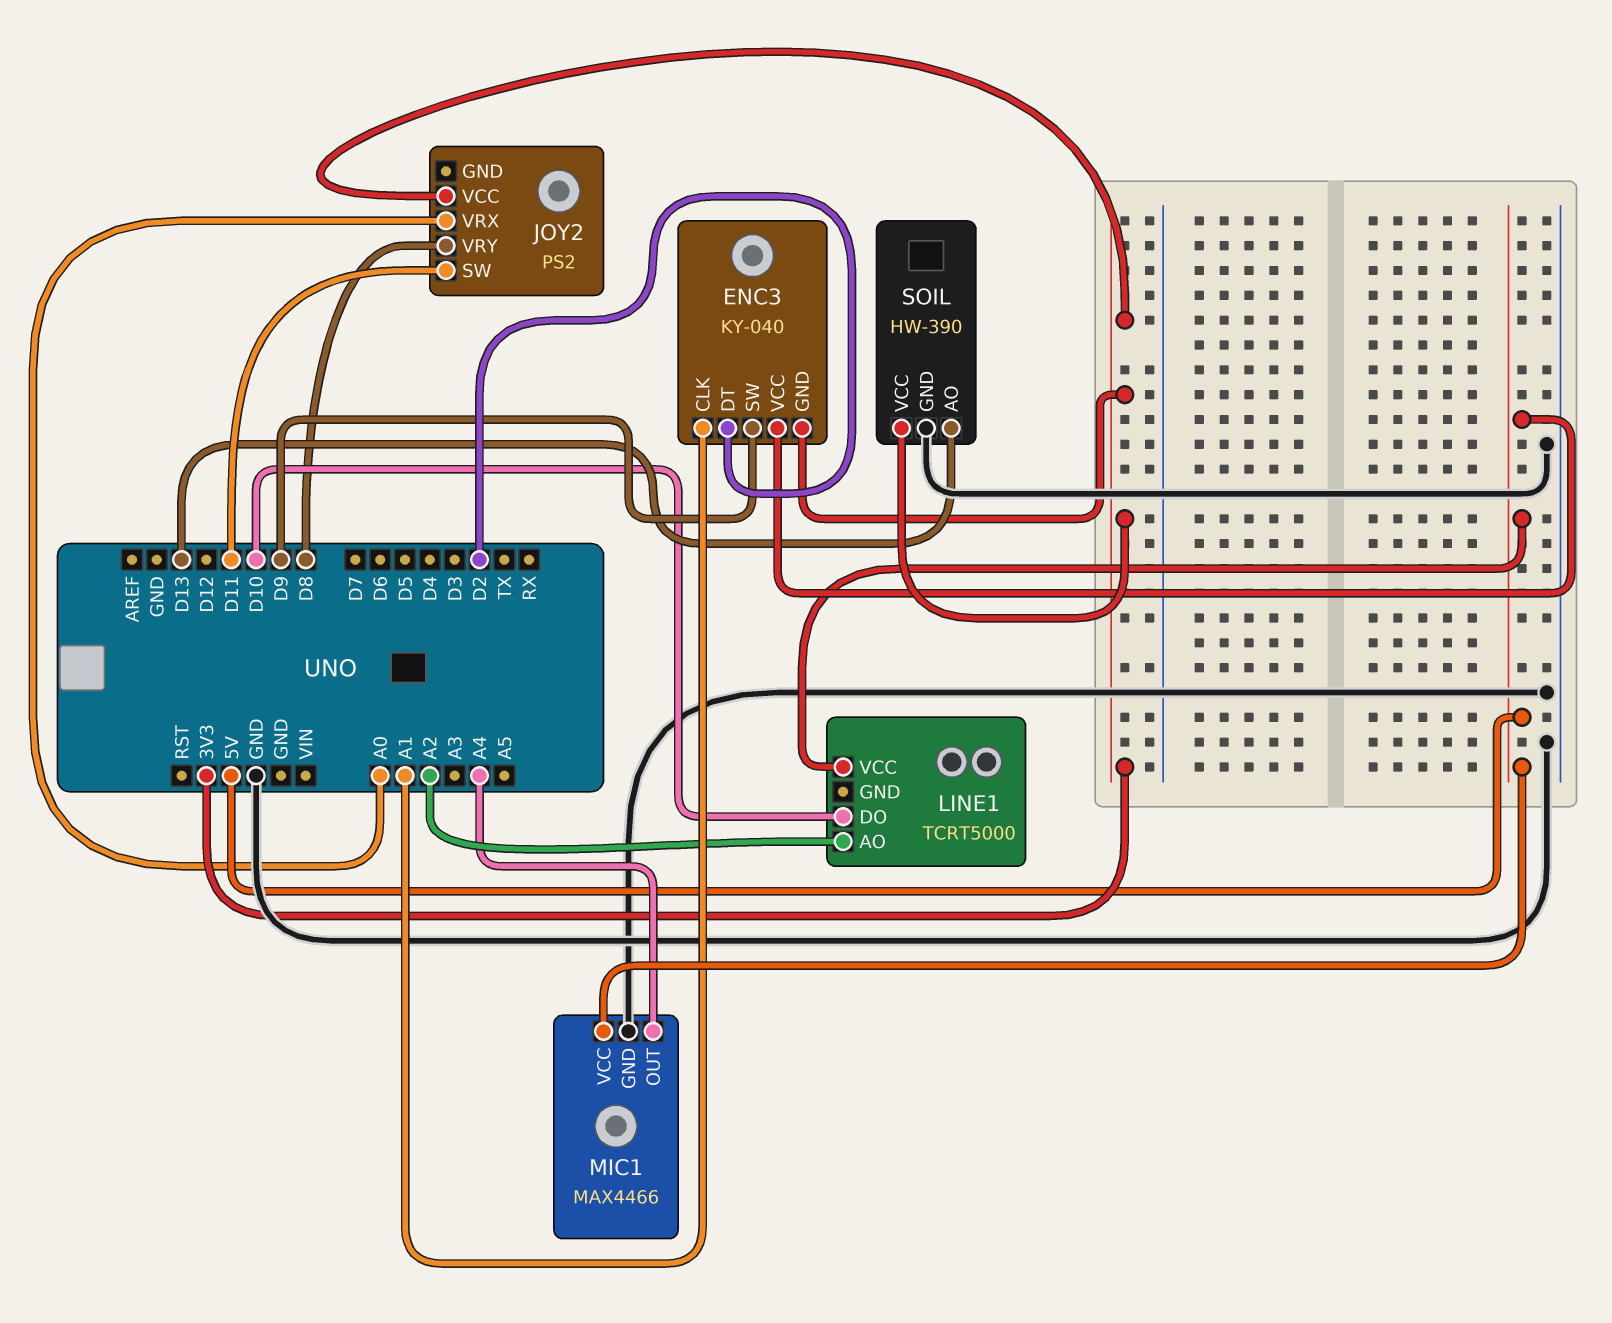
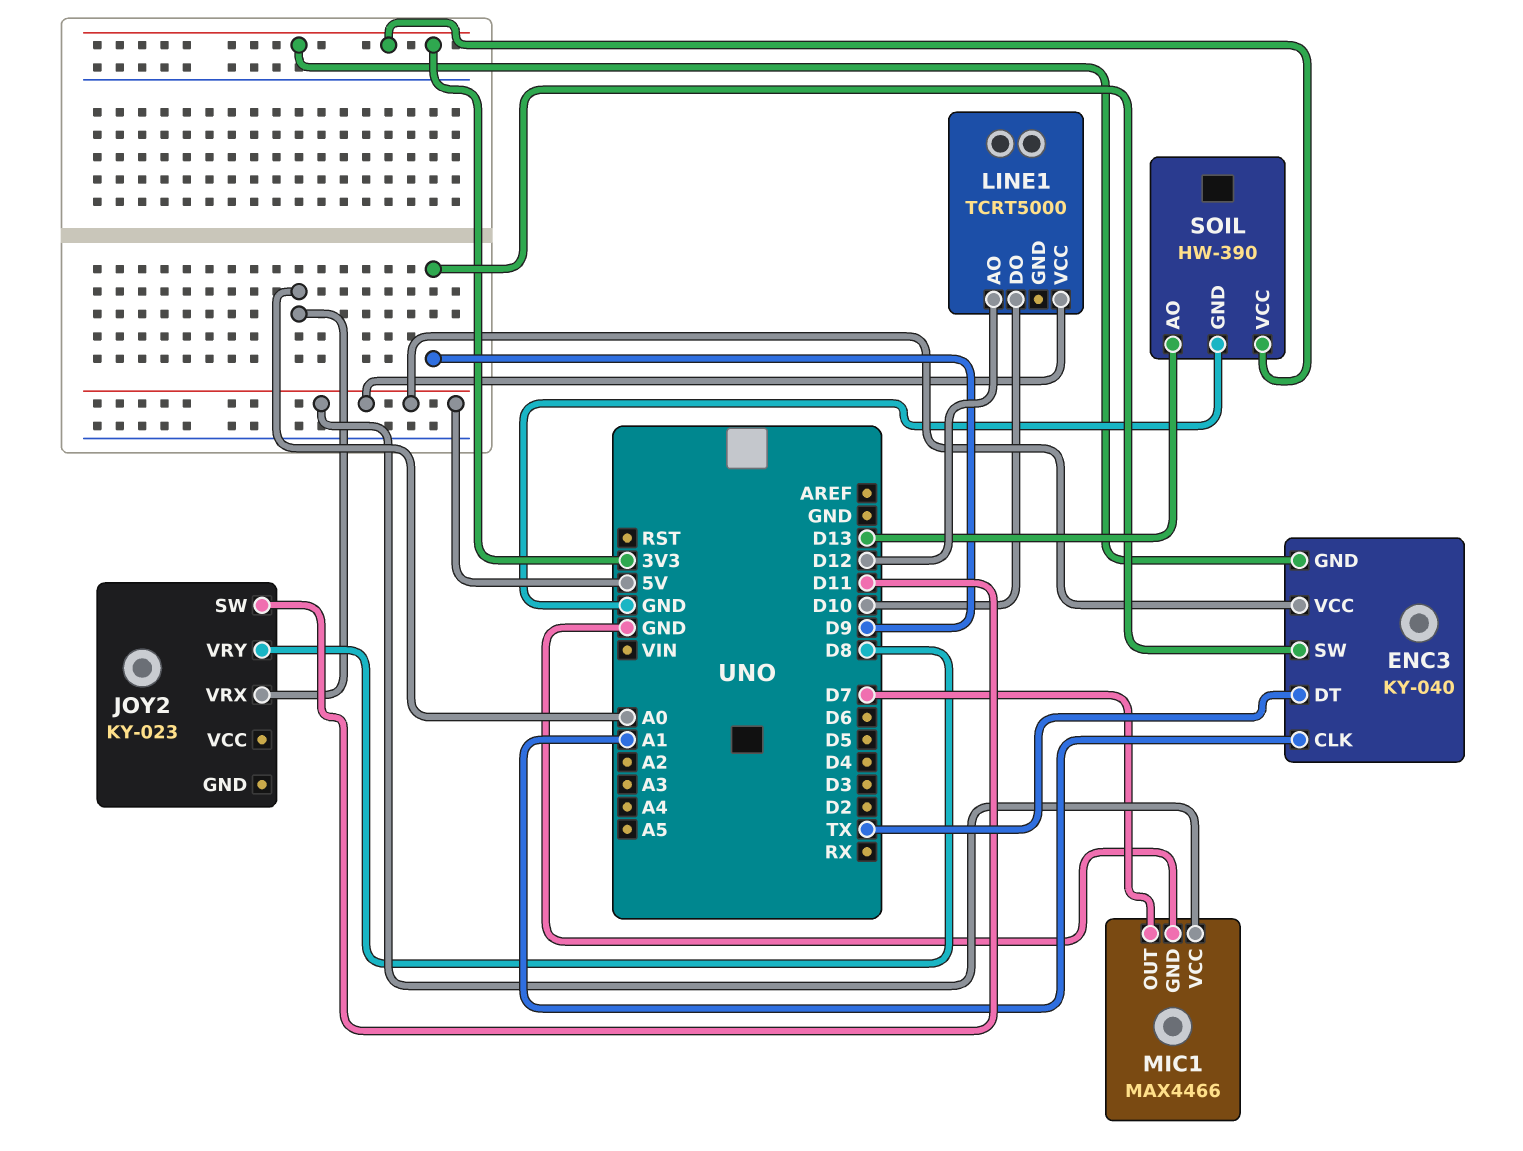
ENC3 pin DT: D2 -> TX
JOY2: PS2 -> KY-023
JOY2 pin VCC: 3V3 -> none
LINE1 pin AO: A2 -> D12
MIC1 pin OUT: A4 -> D7

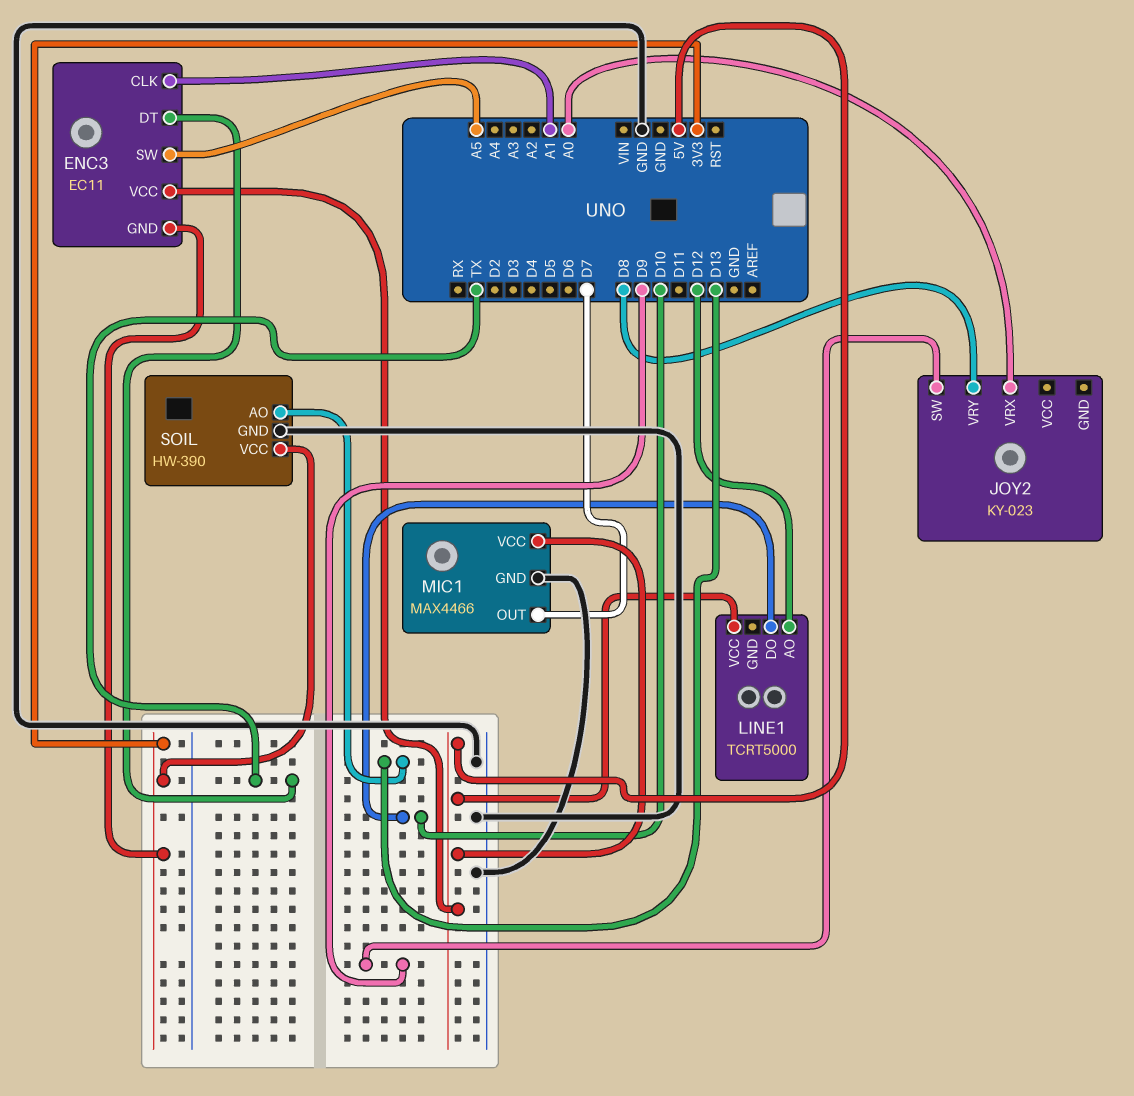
ENC3: KY-040 -> EC11
ENC3 pin SW: D9 -> A5
JOY2 pin SW: D11 -> D9

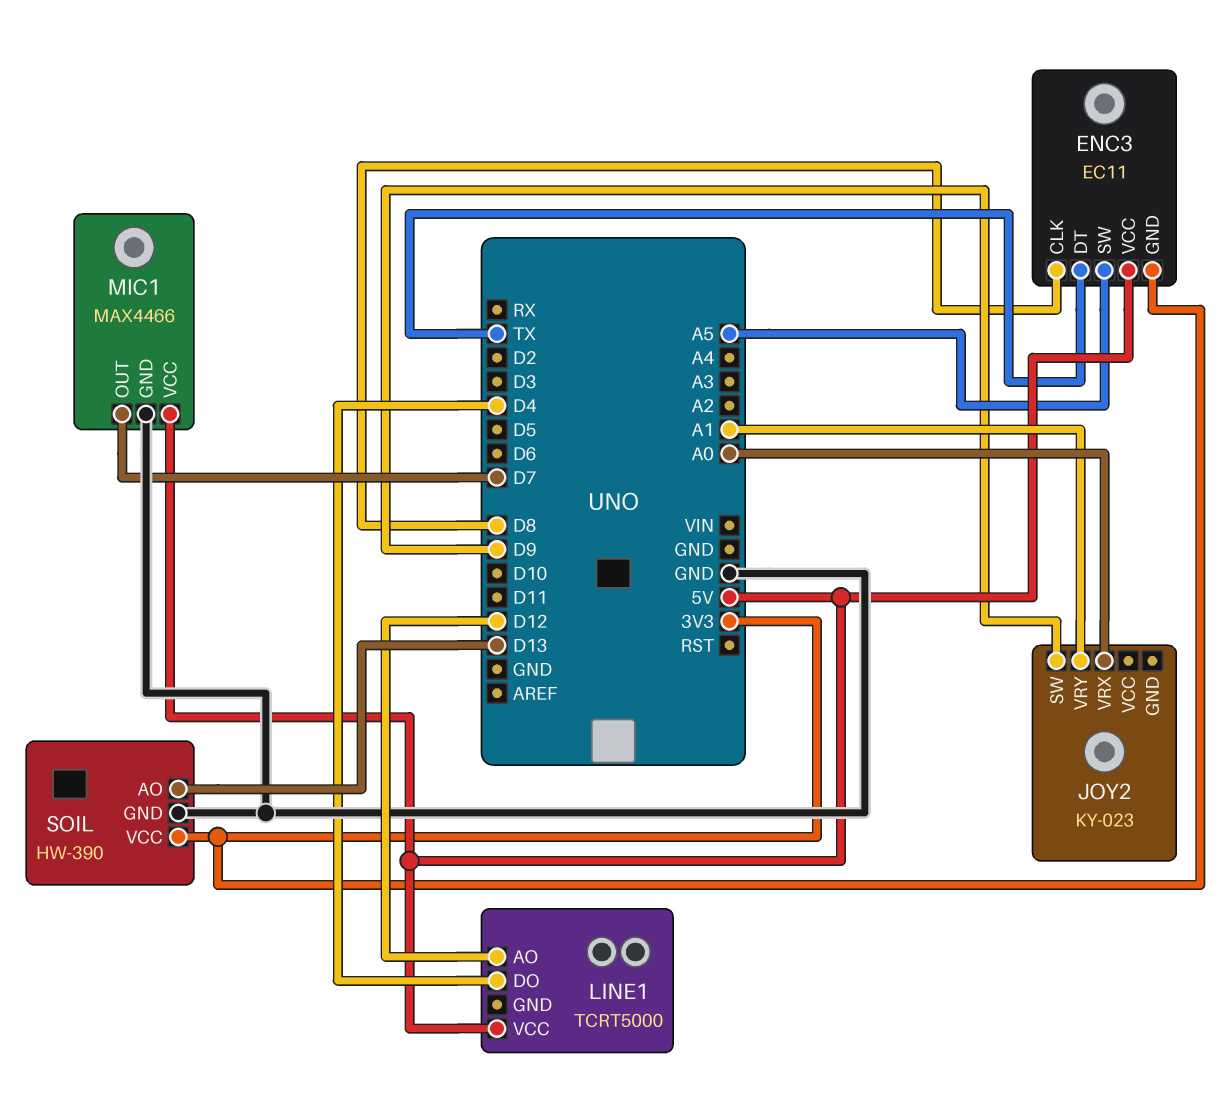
ENC3 pin CLK: A1 -> D8
JOY2 pin VRY: D8 -> A1
LINE1 pin DO: D10 -> D4

